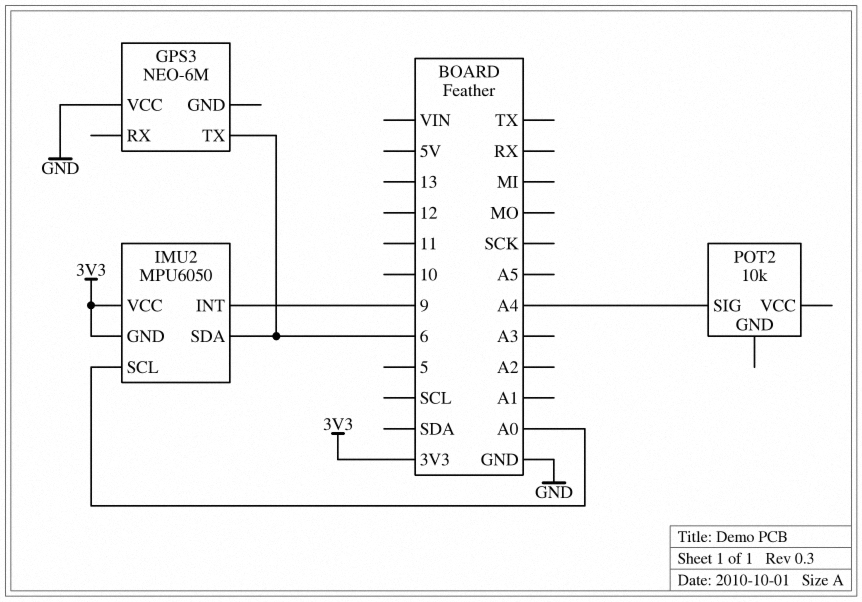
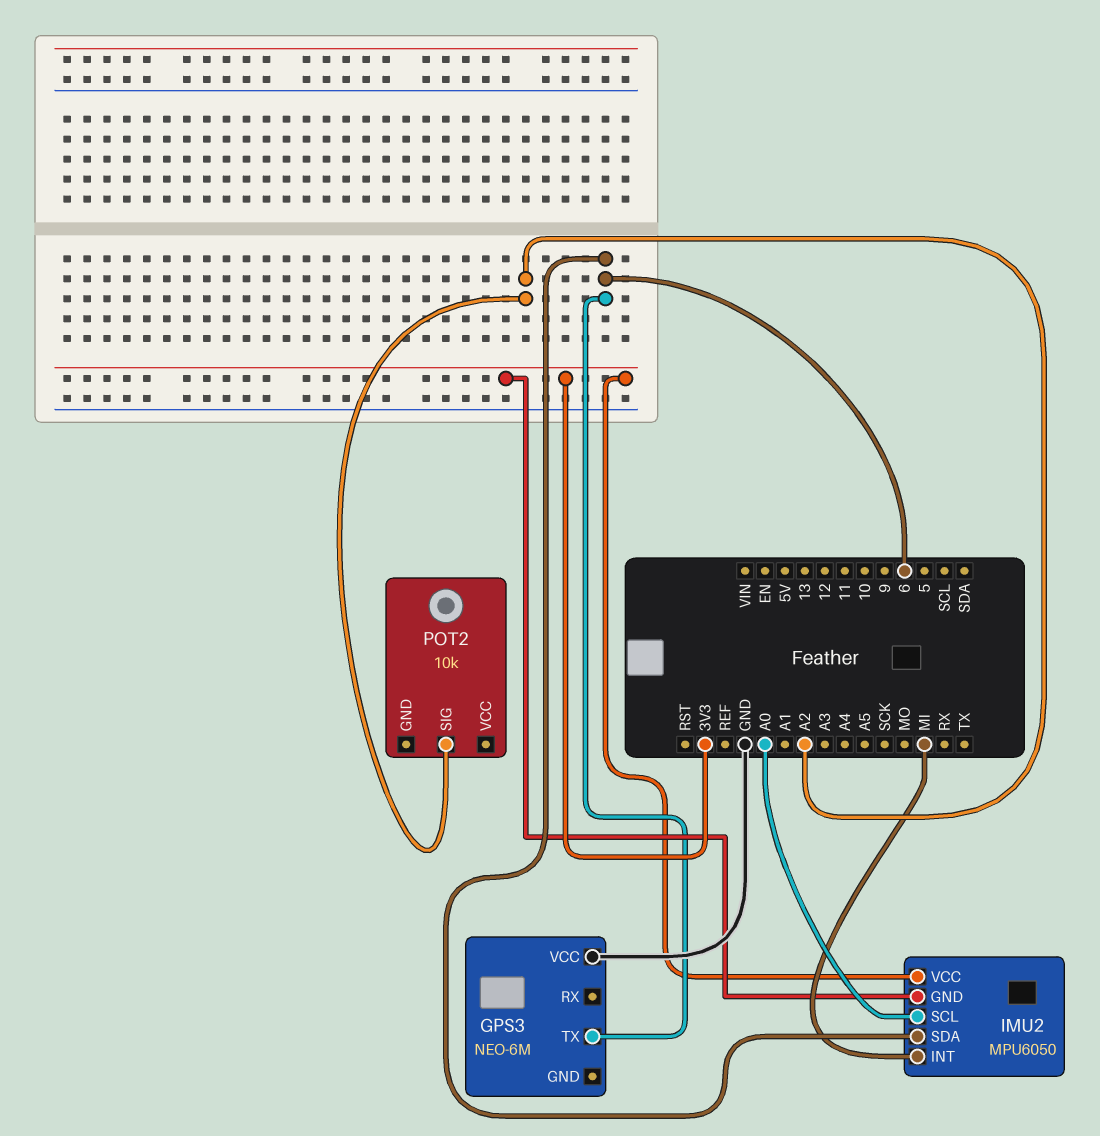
IMU2 pin INT: 9 -> MI
POT2 pin SIG: A4 -> A2

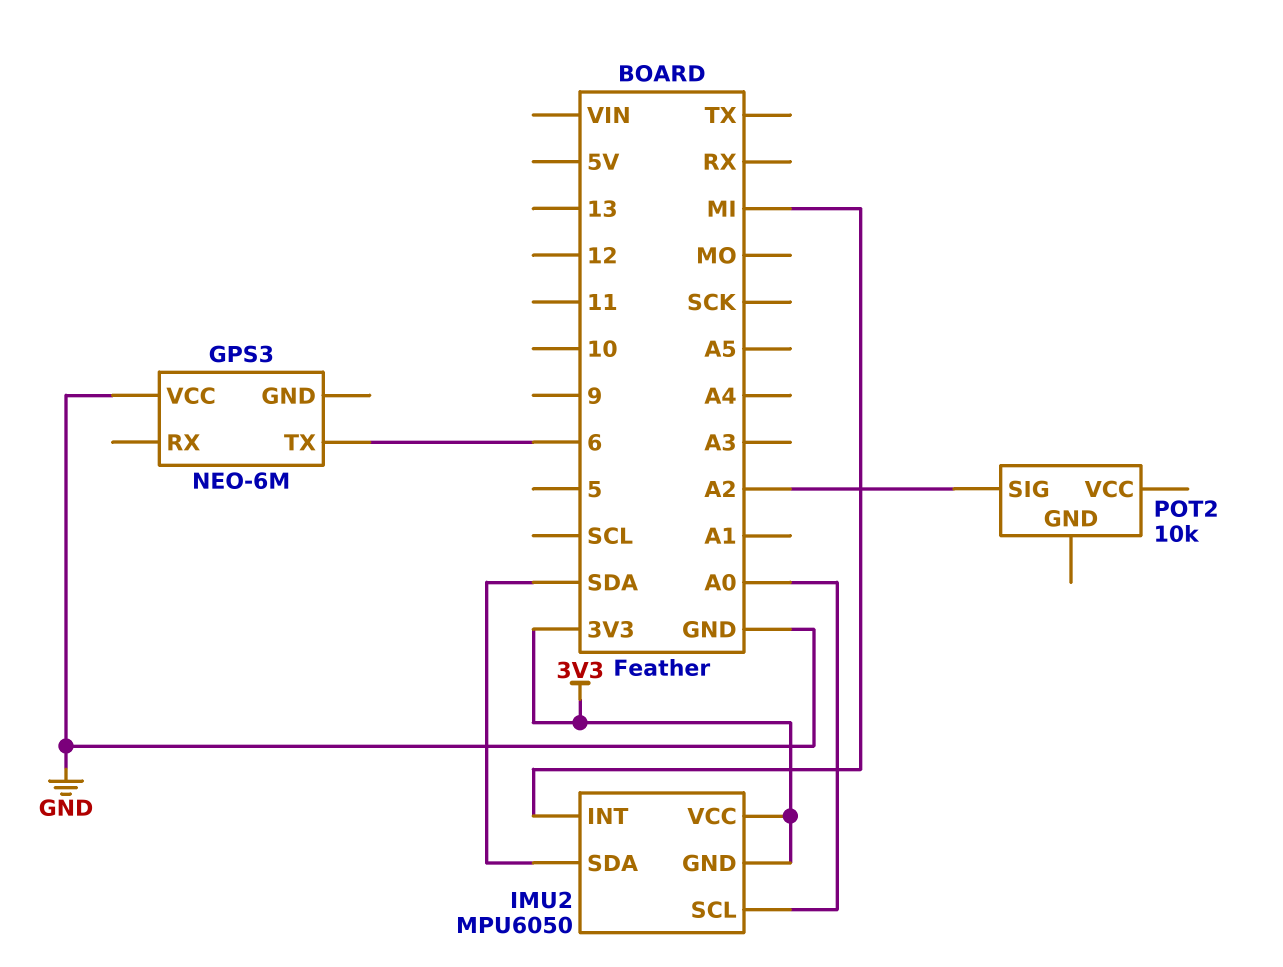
IMU2 pin SDA: 6 -> SDA

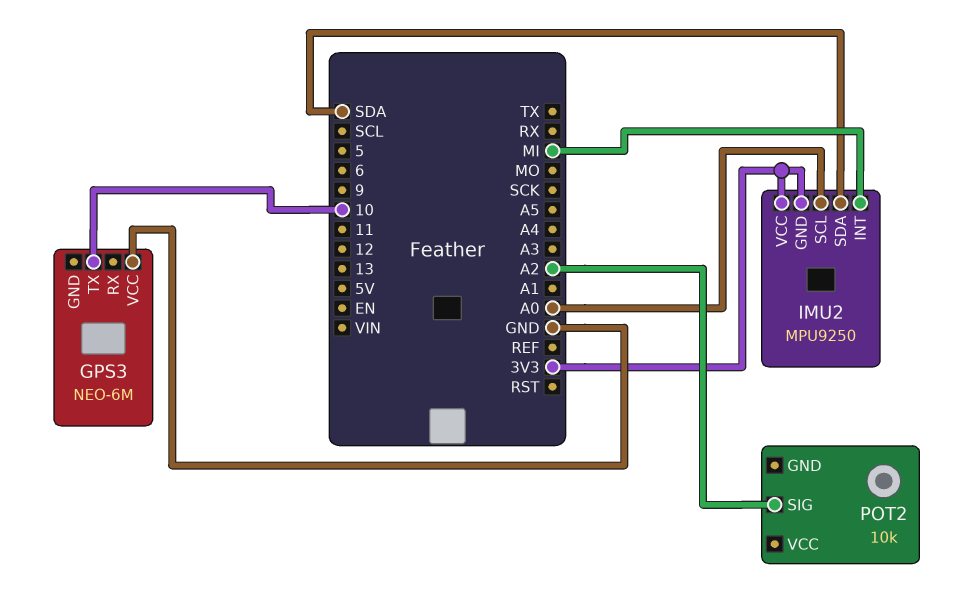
GPS3 pin TX: 6 -> 10
IMU2: MPU6050 -> MPU9250

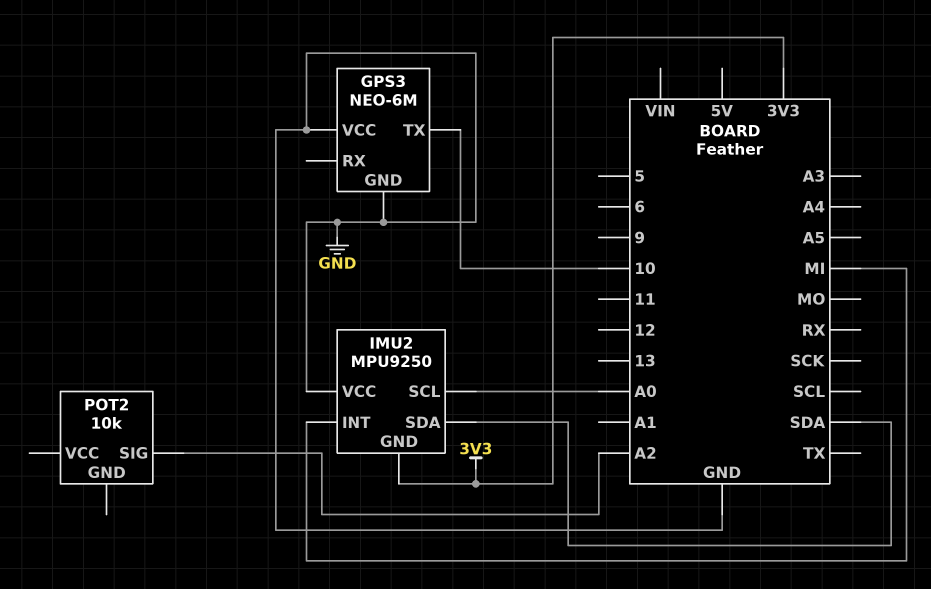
GPS3 pin GND: none -> GND
IMU2 pin VCC: 3V3 -> GND

